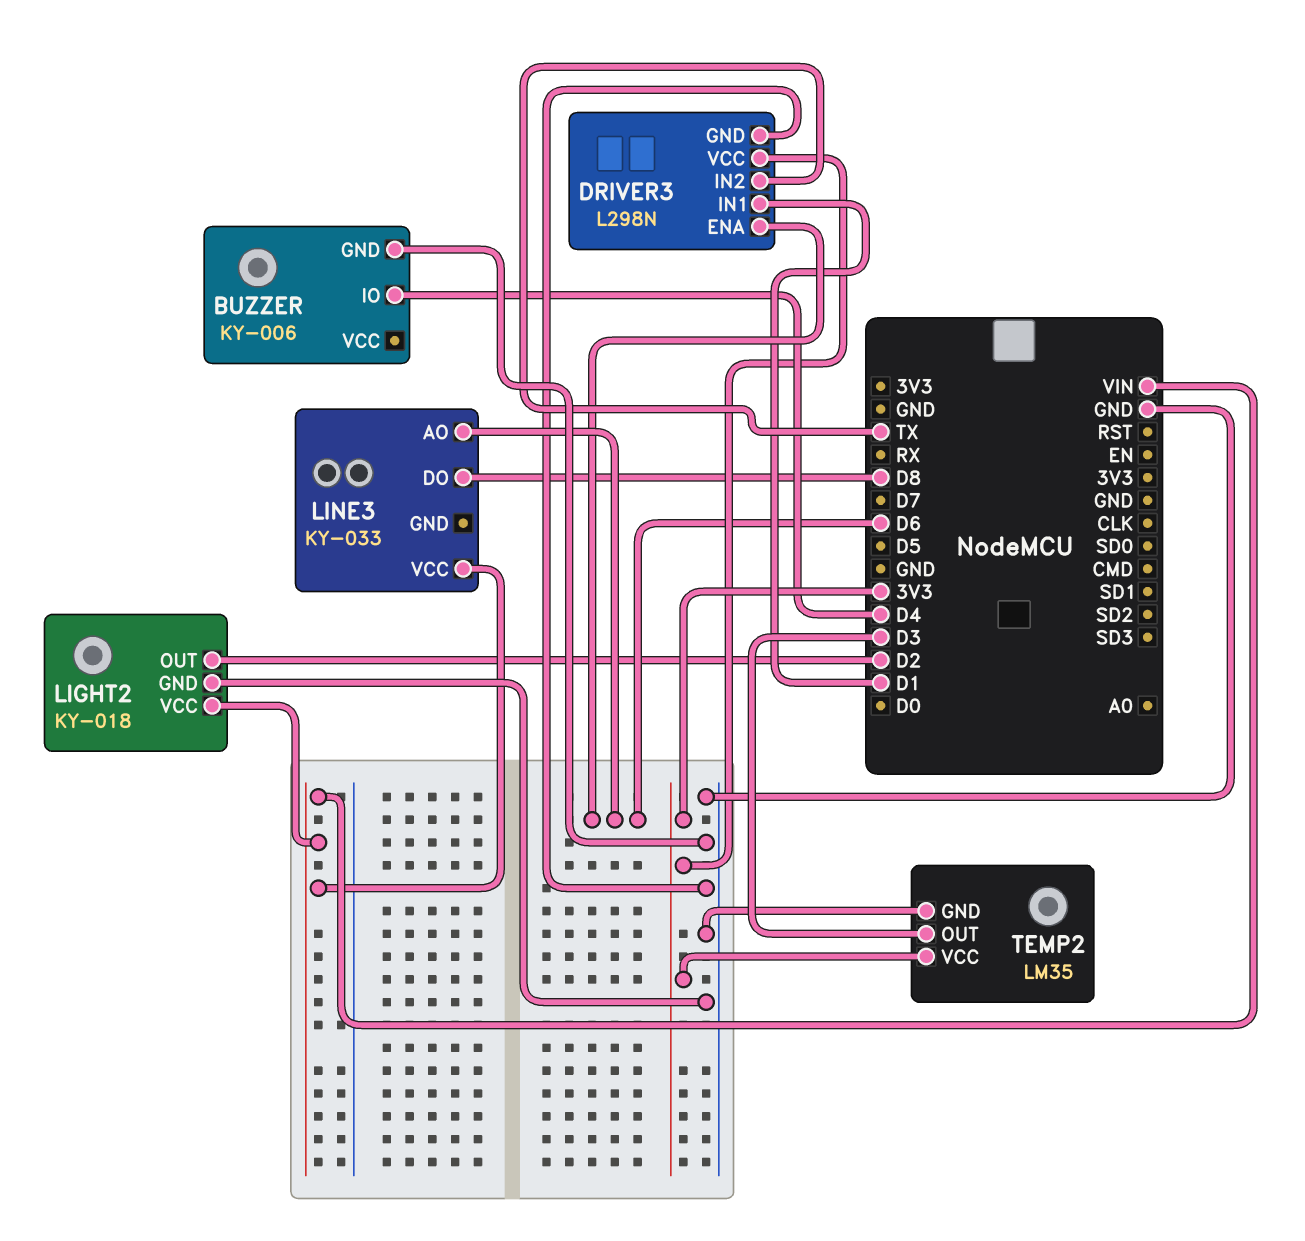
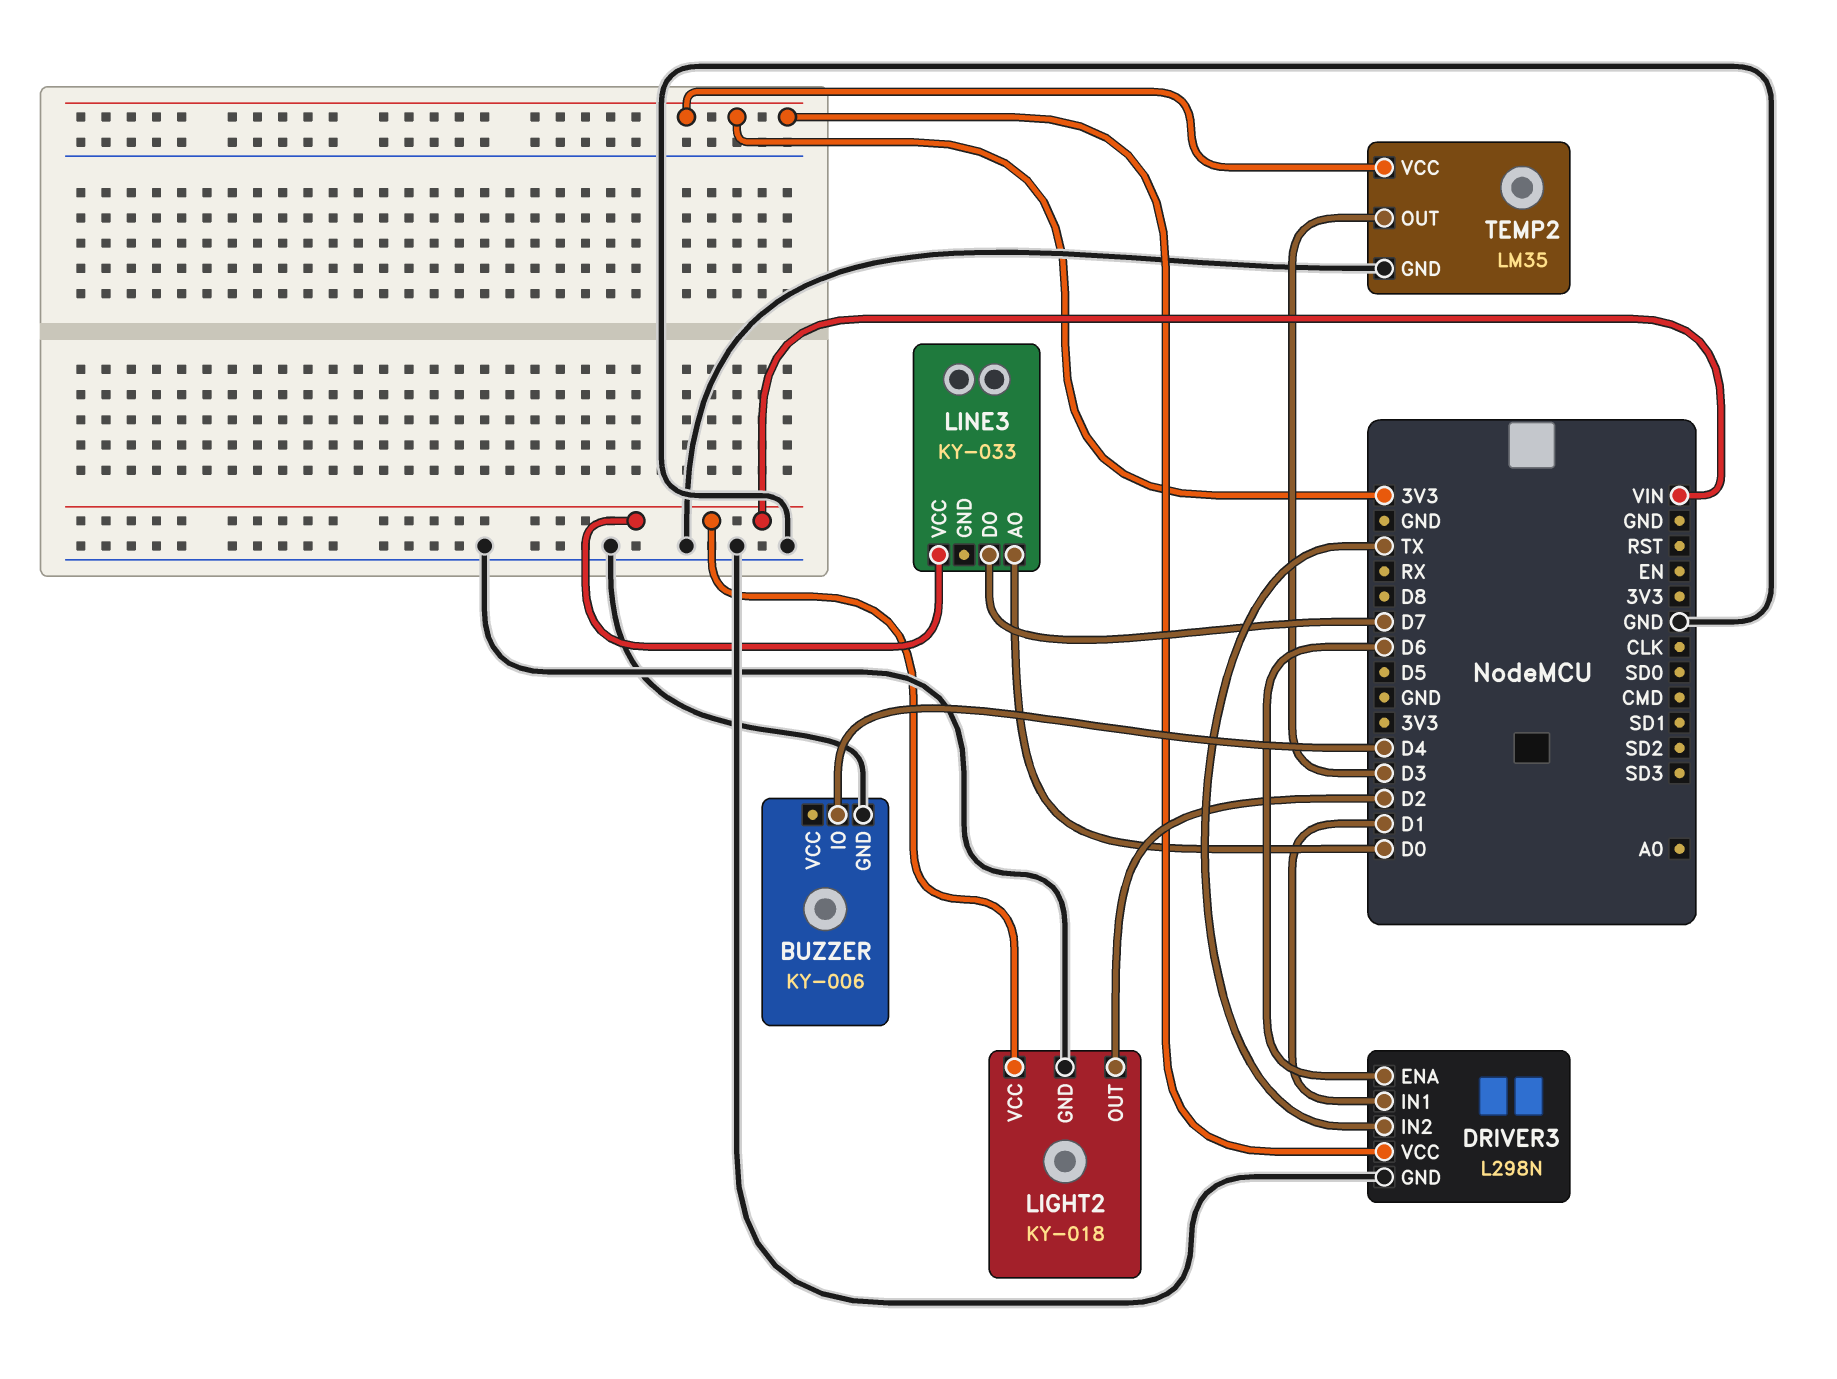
LINE3 pin AO: D6 -> D0
LINE3 pin DO: D8 -> D7

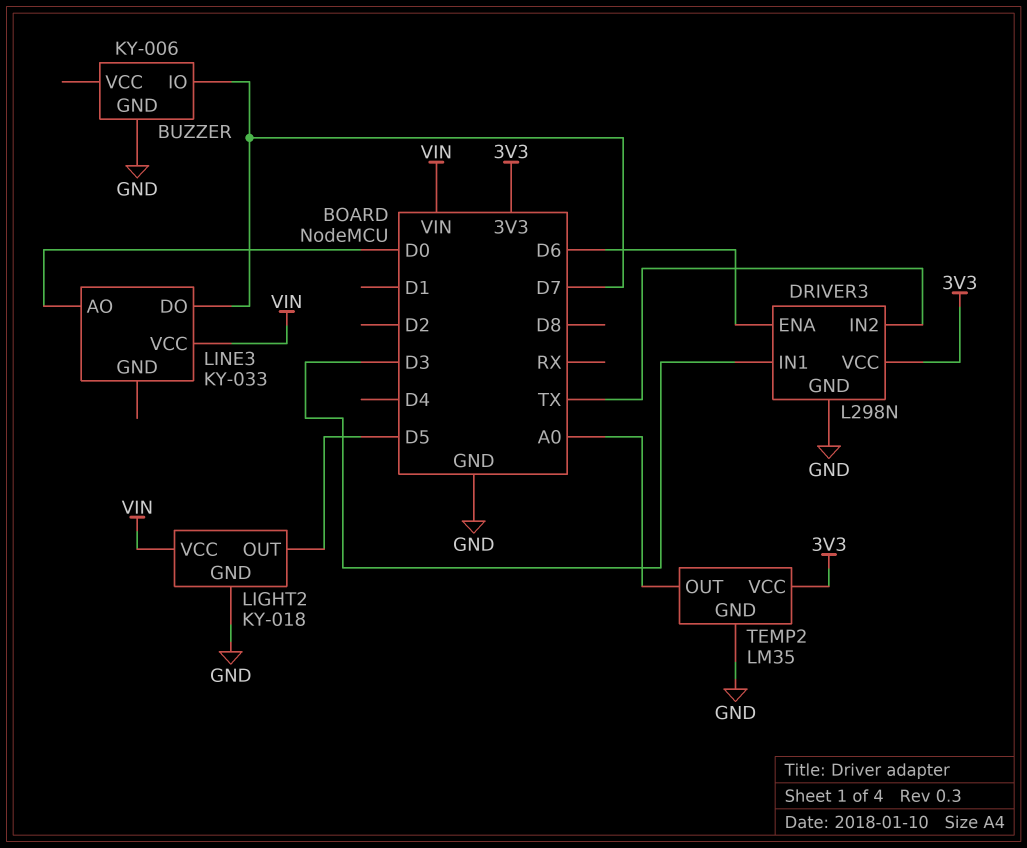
BUZZER pin IO: D4 -> D7
DRIVER3 pin IN1: D1 -> D3
LIGHT2 pin OUT: D2 -> D5
TEMP2 pin OUT: D3 -> A0

